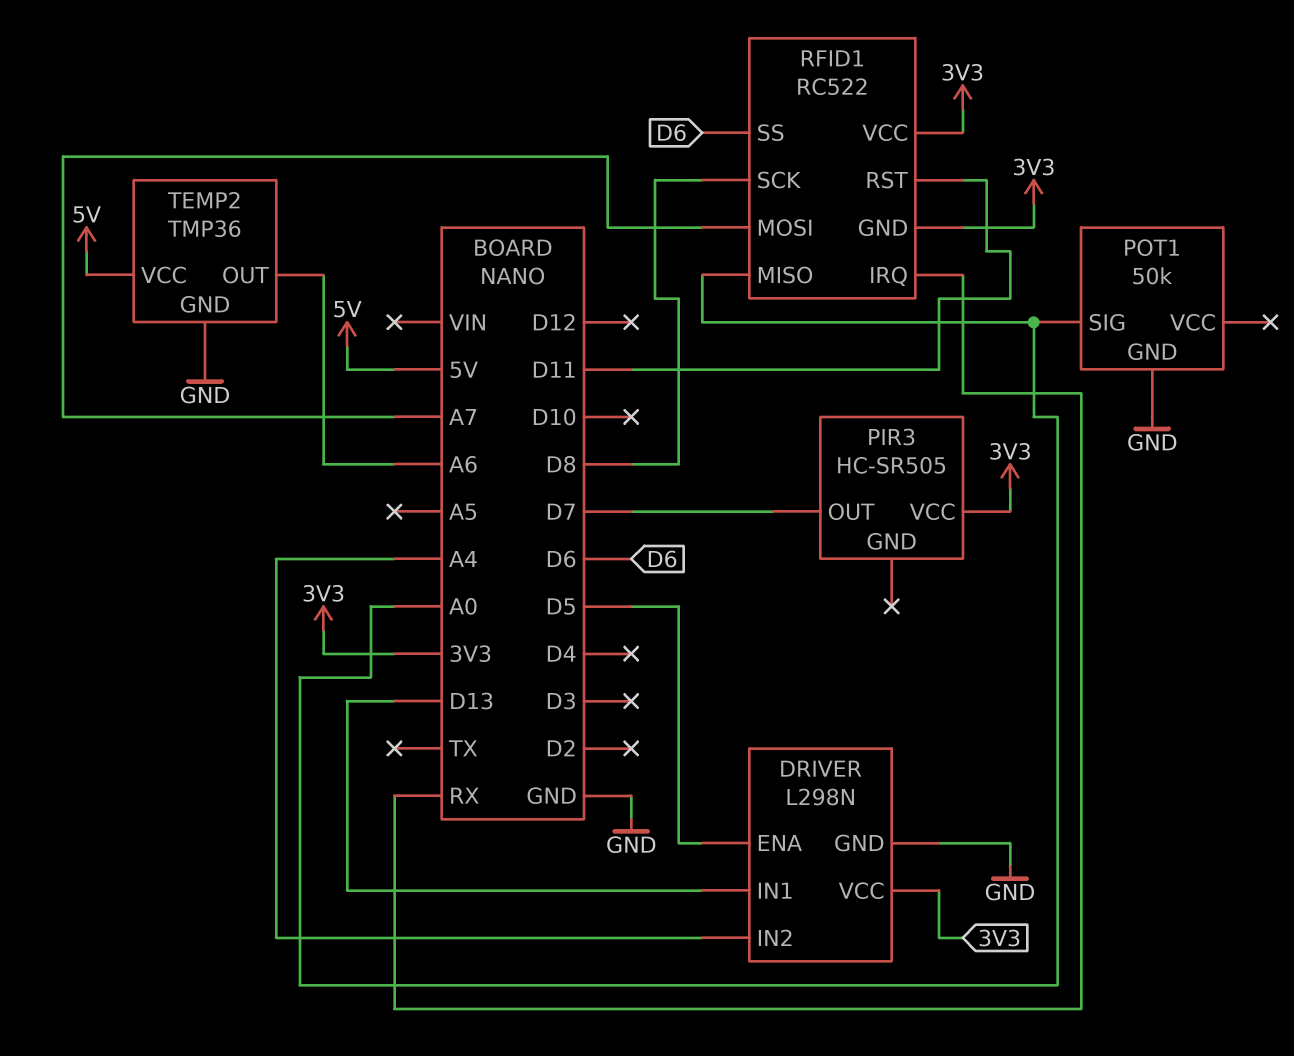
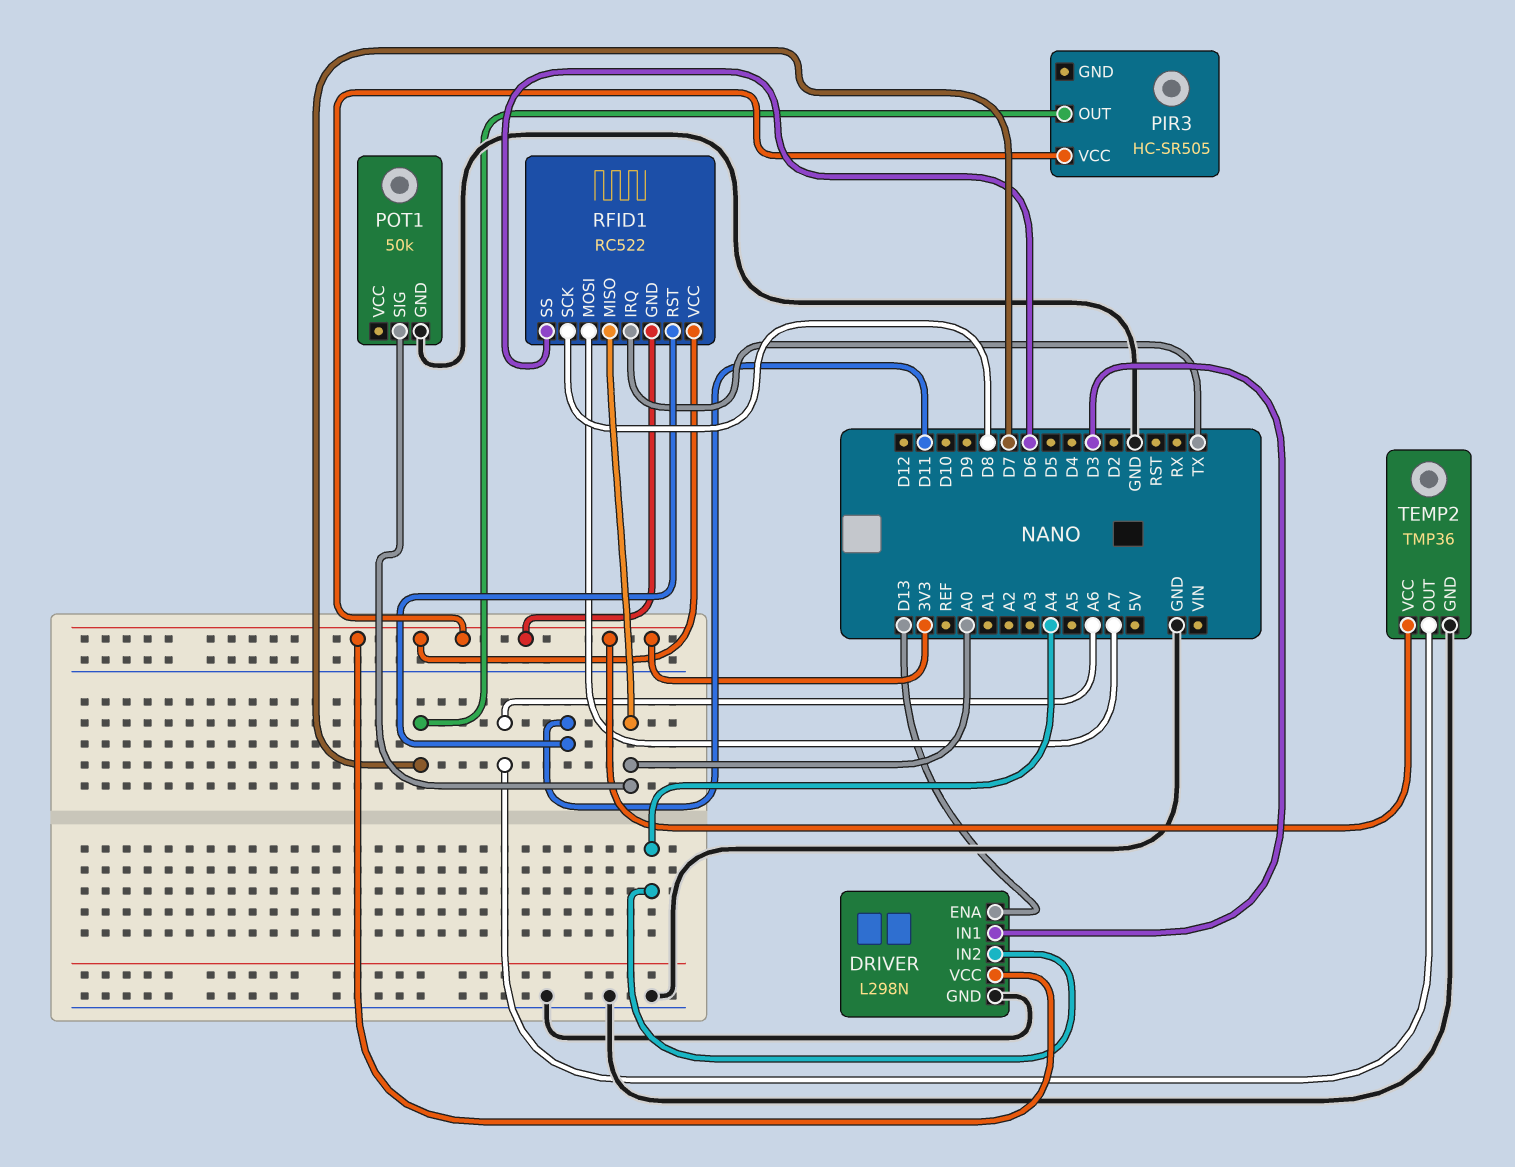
DRIVER pin ENA: D5 -> D13
DRIVER pin IN1: D13 -> D3
RFID1 pin IRQ: RX -> TX
TEMP2 pin VCC: 5V -> 3V3

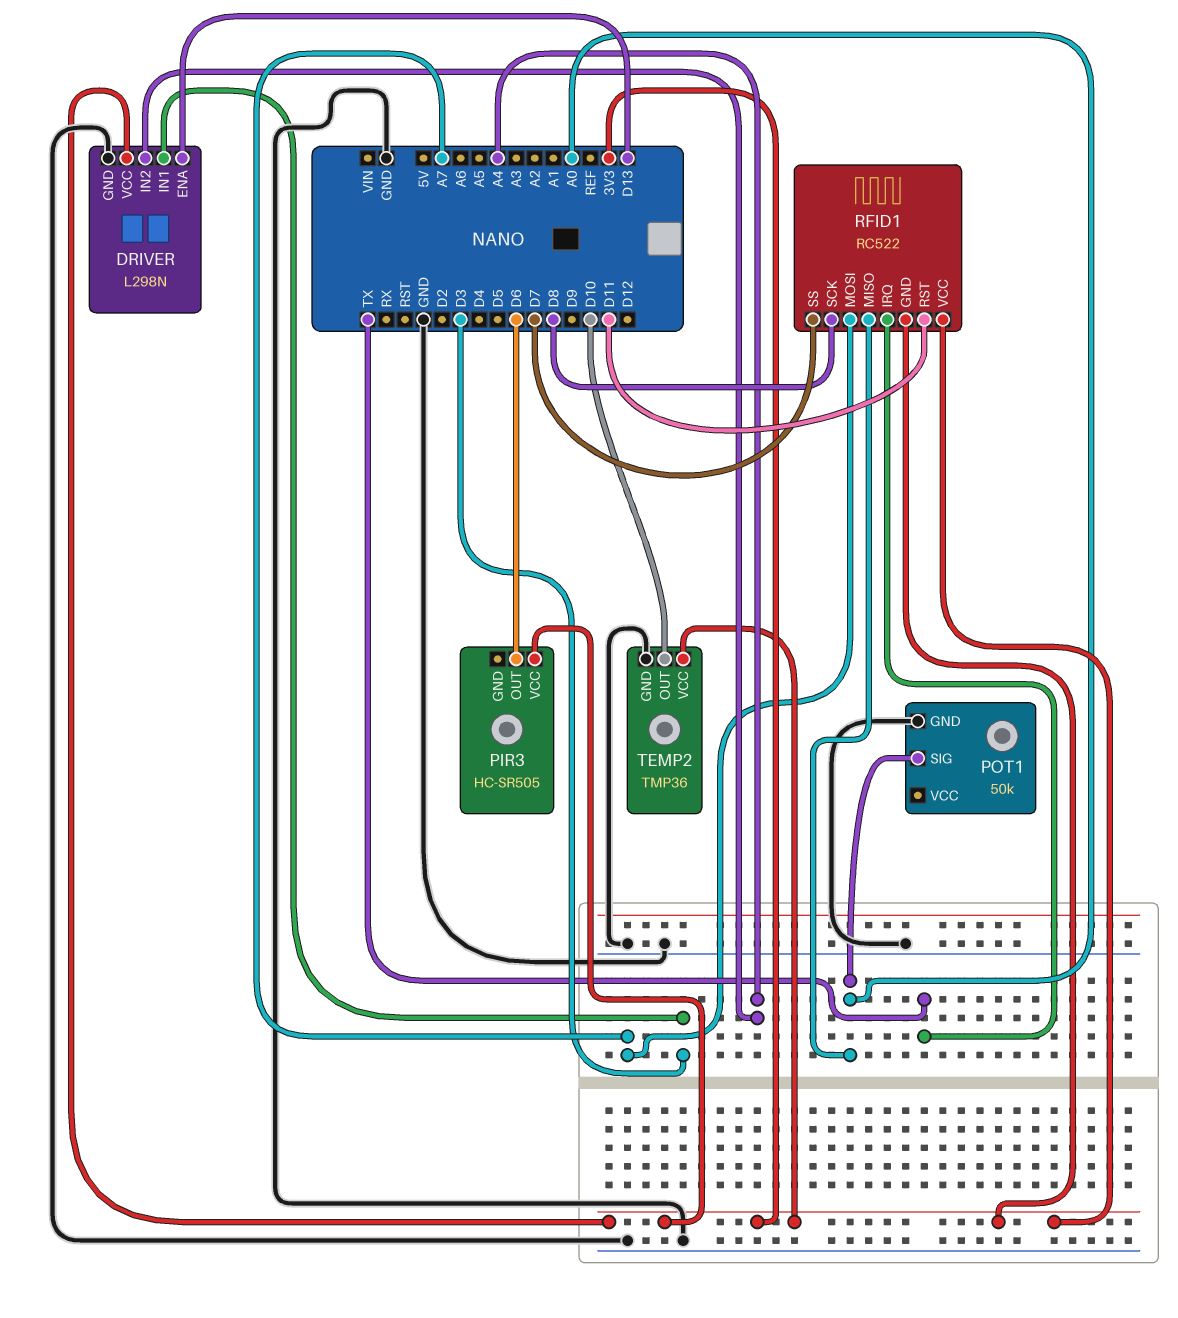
PIR3 pin OUT: D7 -> D6
RFID1 pin SS: D6 -> D7
TEMP2 pin OUT: A6 -> D10

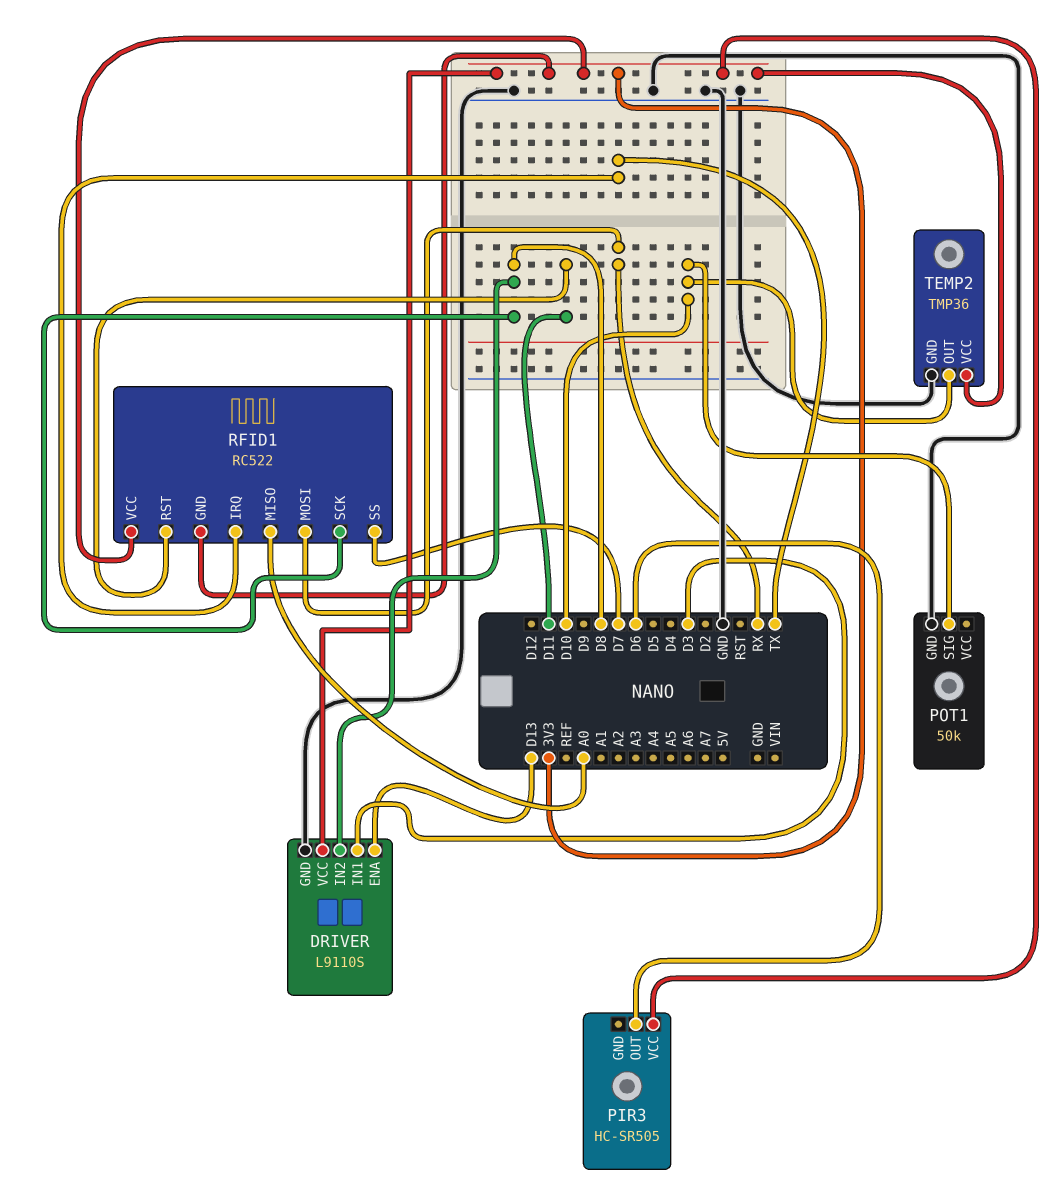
DRIVER: L298N -> L9110S
DRIVER pin IN2: A4 -> D8
POT1 pin SIG: A0 -> D10
RFID1 pin MOSI: A7 -> RX

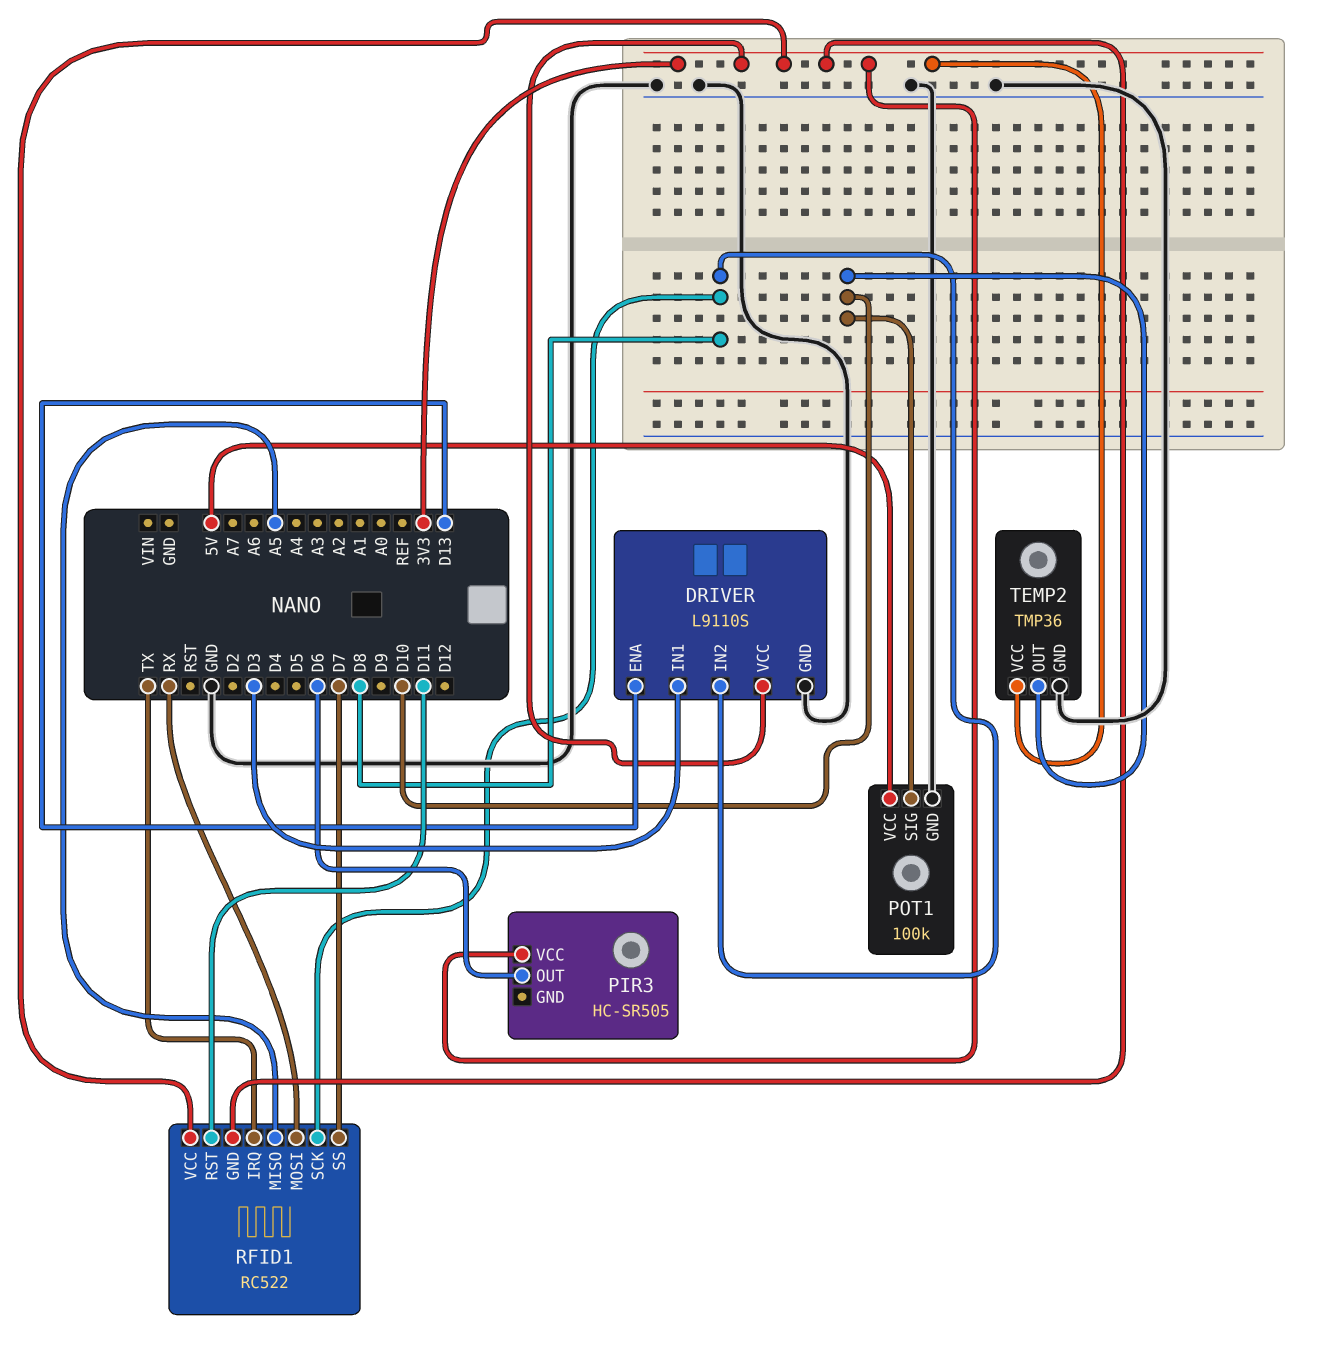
POT1: 50k -> 100k
POT1 pin VCC: none -> 5V
RFID1 pin MISO: A0 -> A5

